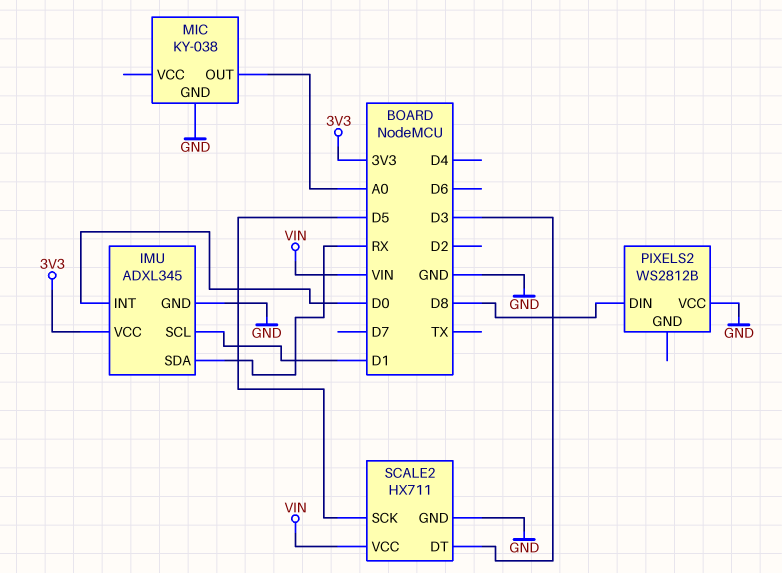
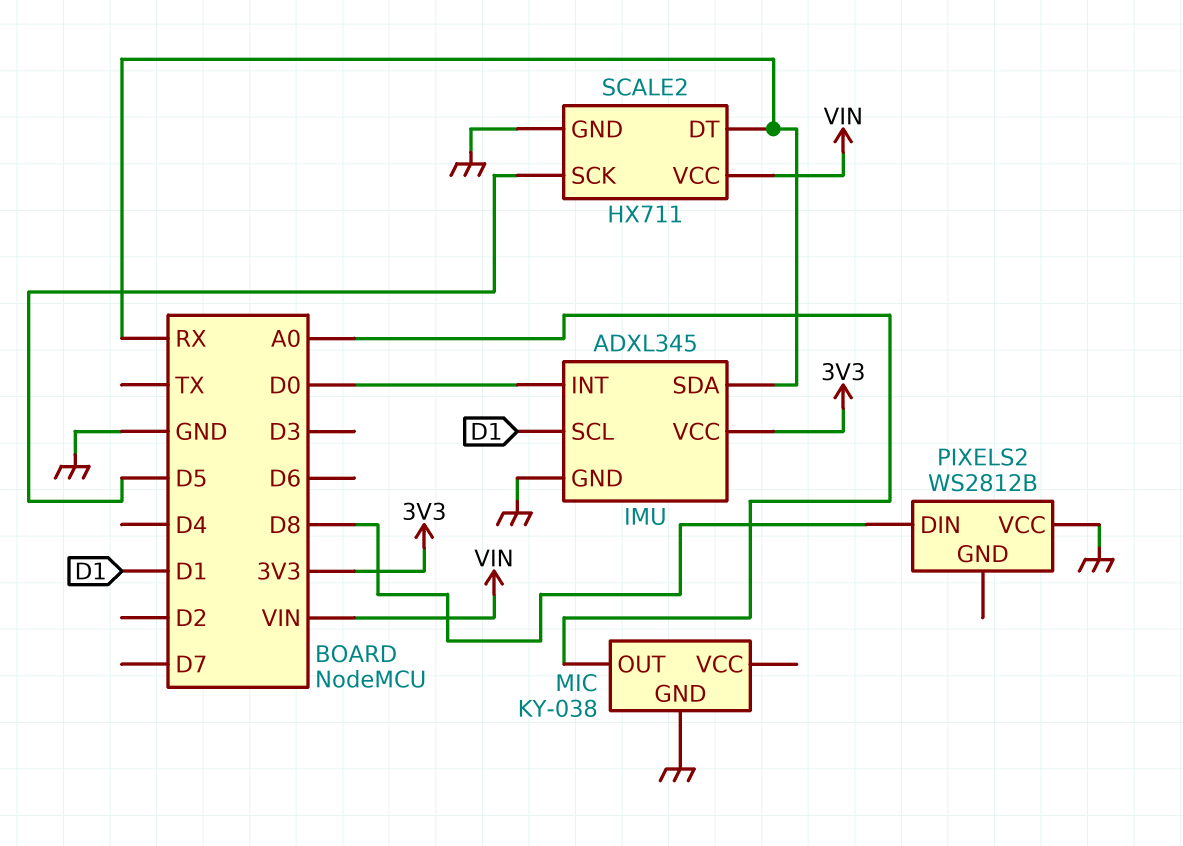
SCALE2 pin DT: D3 -> RX

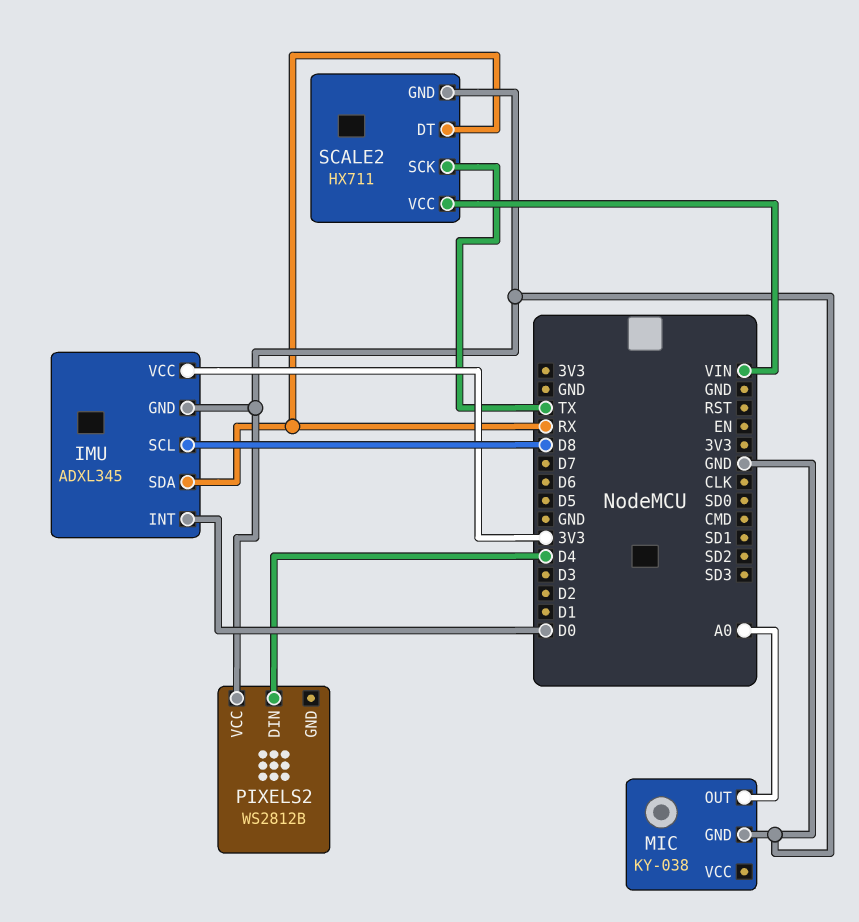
IMU pin SCL: D1 -> D8
PIXELS2 pin DIN: D8 -> D4
SCALE2 pin SCK: D5 -> TX

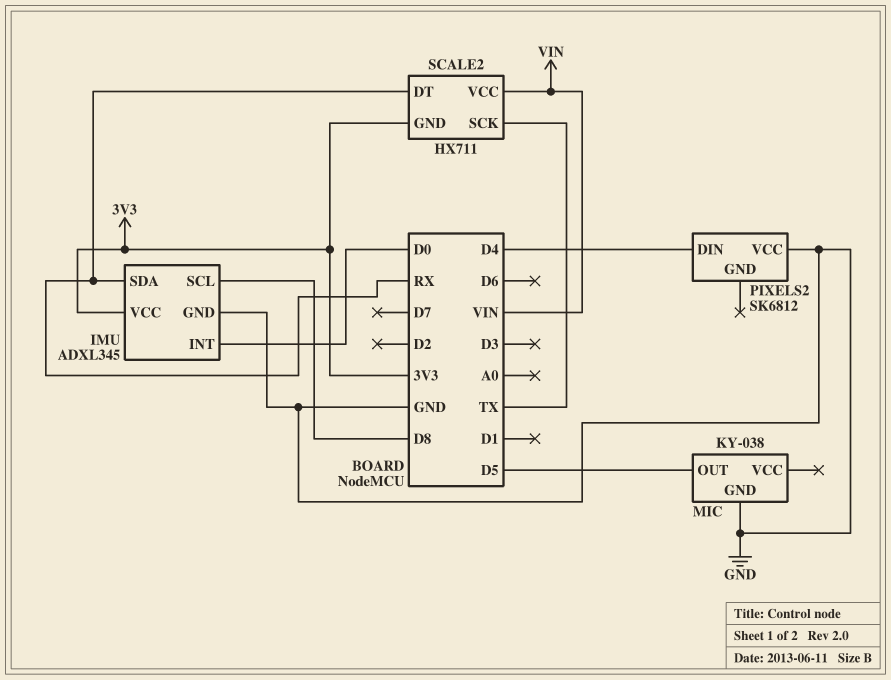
MIC pin OUT: A0 -> D5
PIXELS2: WS2812B -> SK6812
SCALE2 pin GND: GND -> 3V3

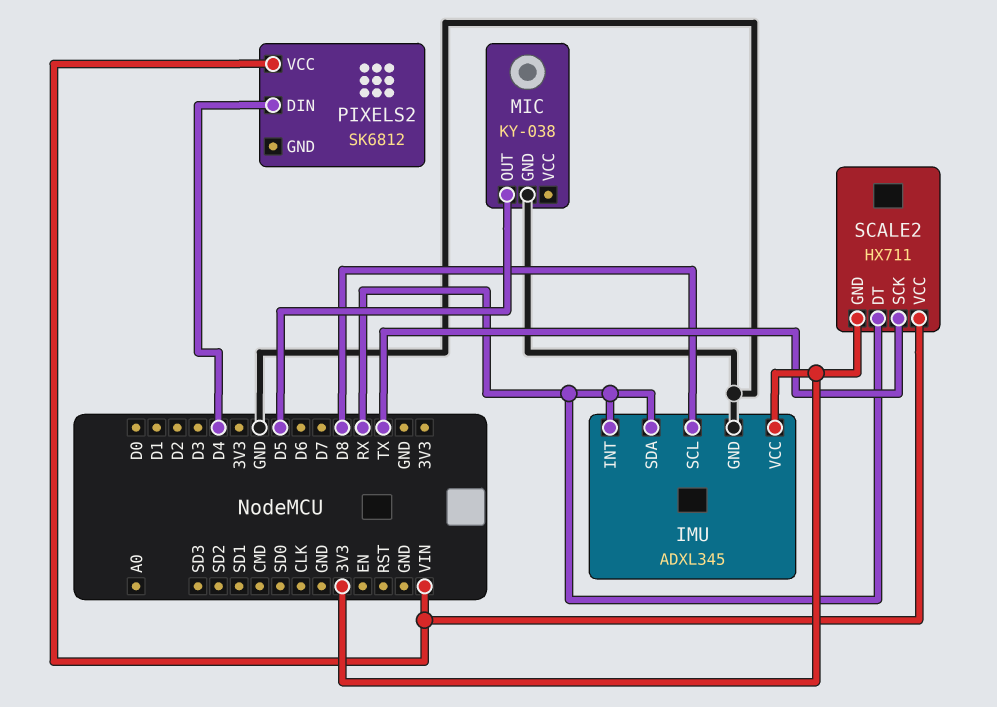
IMU pin INT: D0 -> RX
PIXELS2 pin VCC: GND -> VIN

